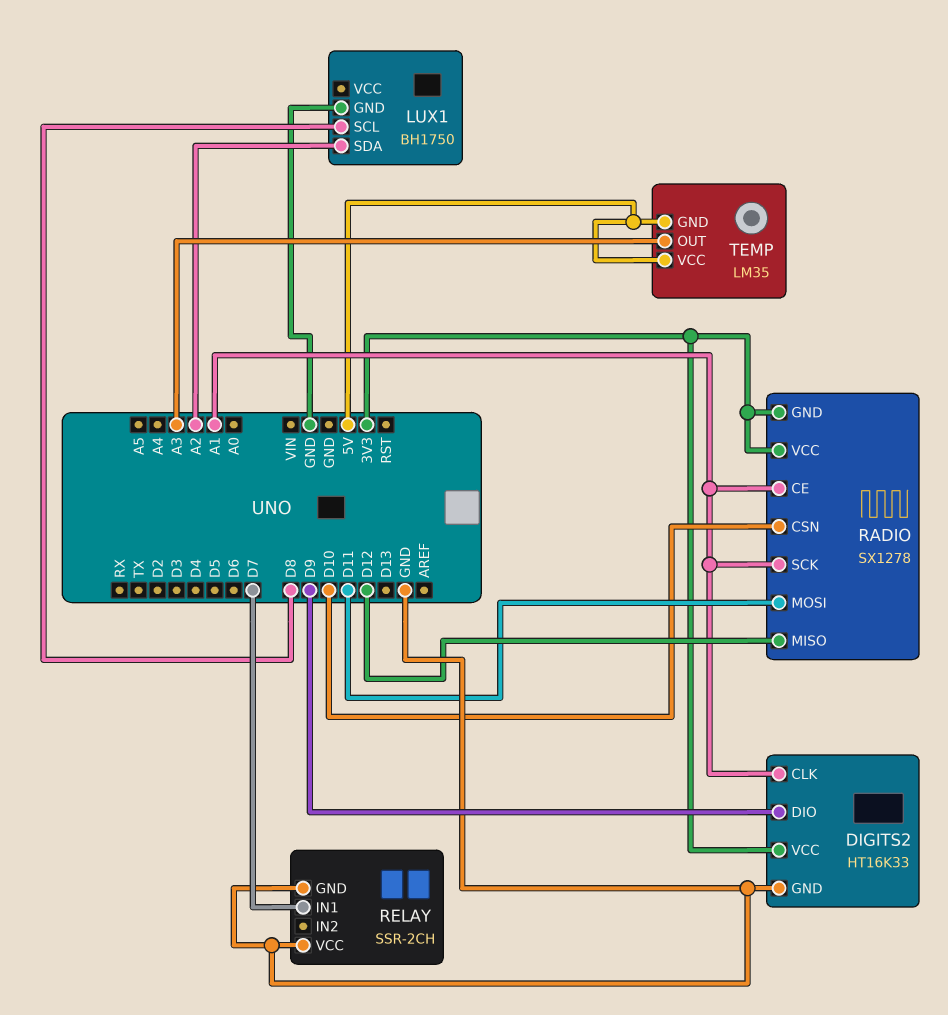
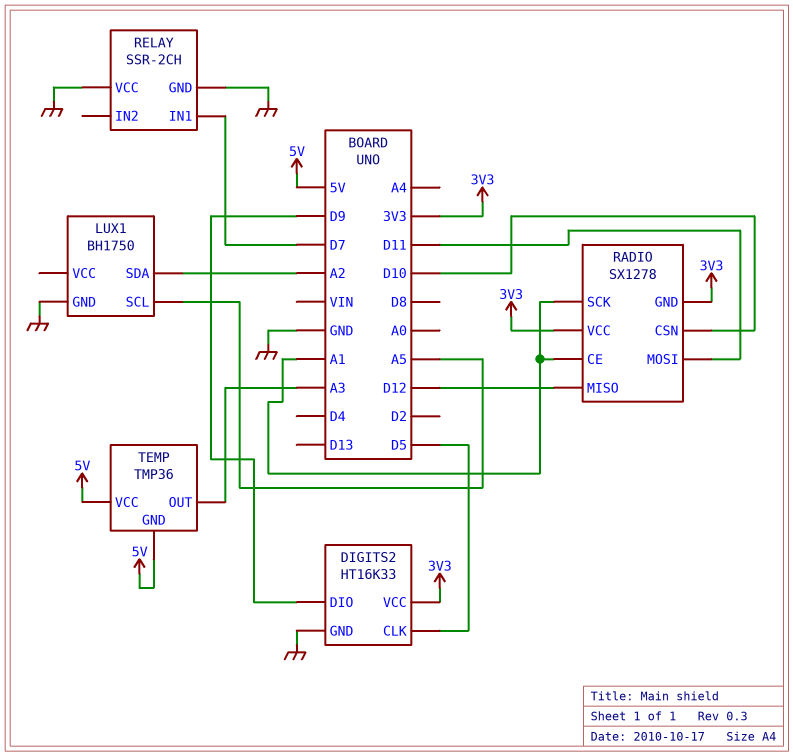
DIGITS2 pin CLK: A1 -> D5
LUX1 pin SCL: D8 -> A5
TEMP: LM35 -> TMP36

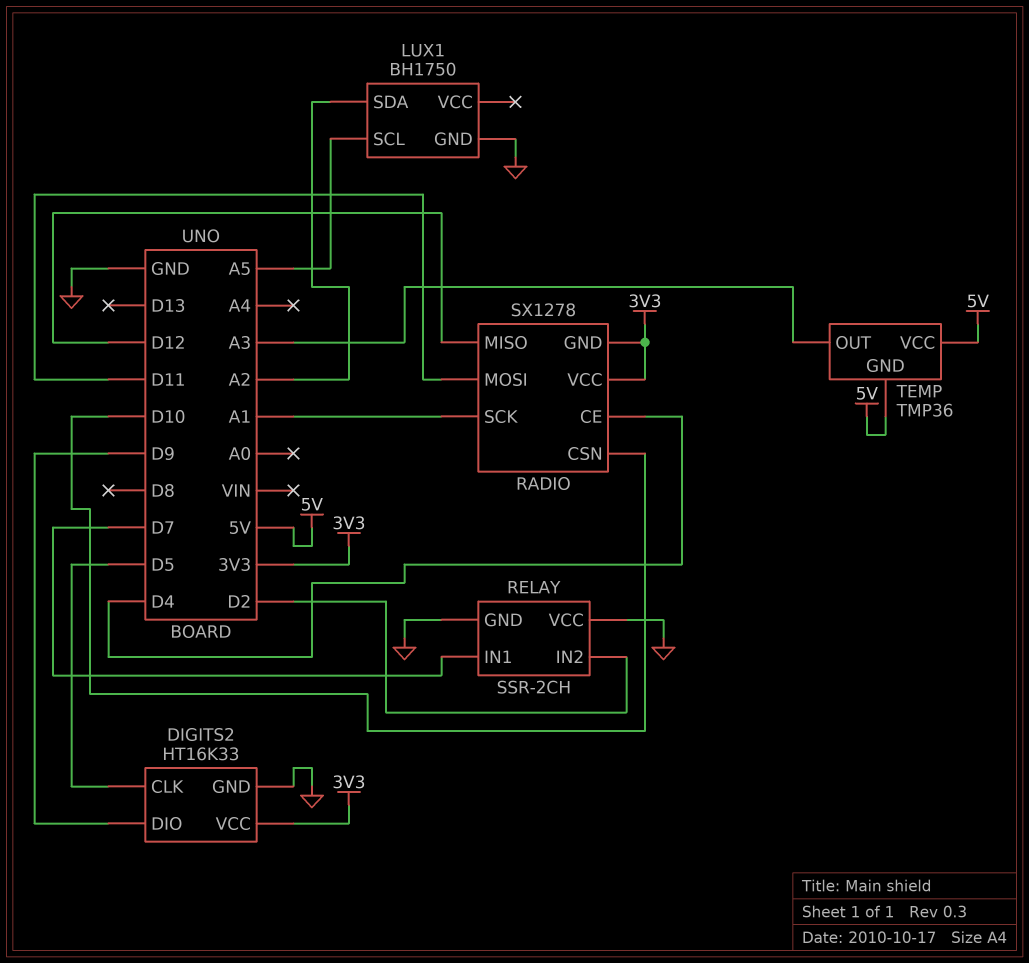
RADIO pin CE: A1 -> D4
RELAY pin IN2: none -> D2

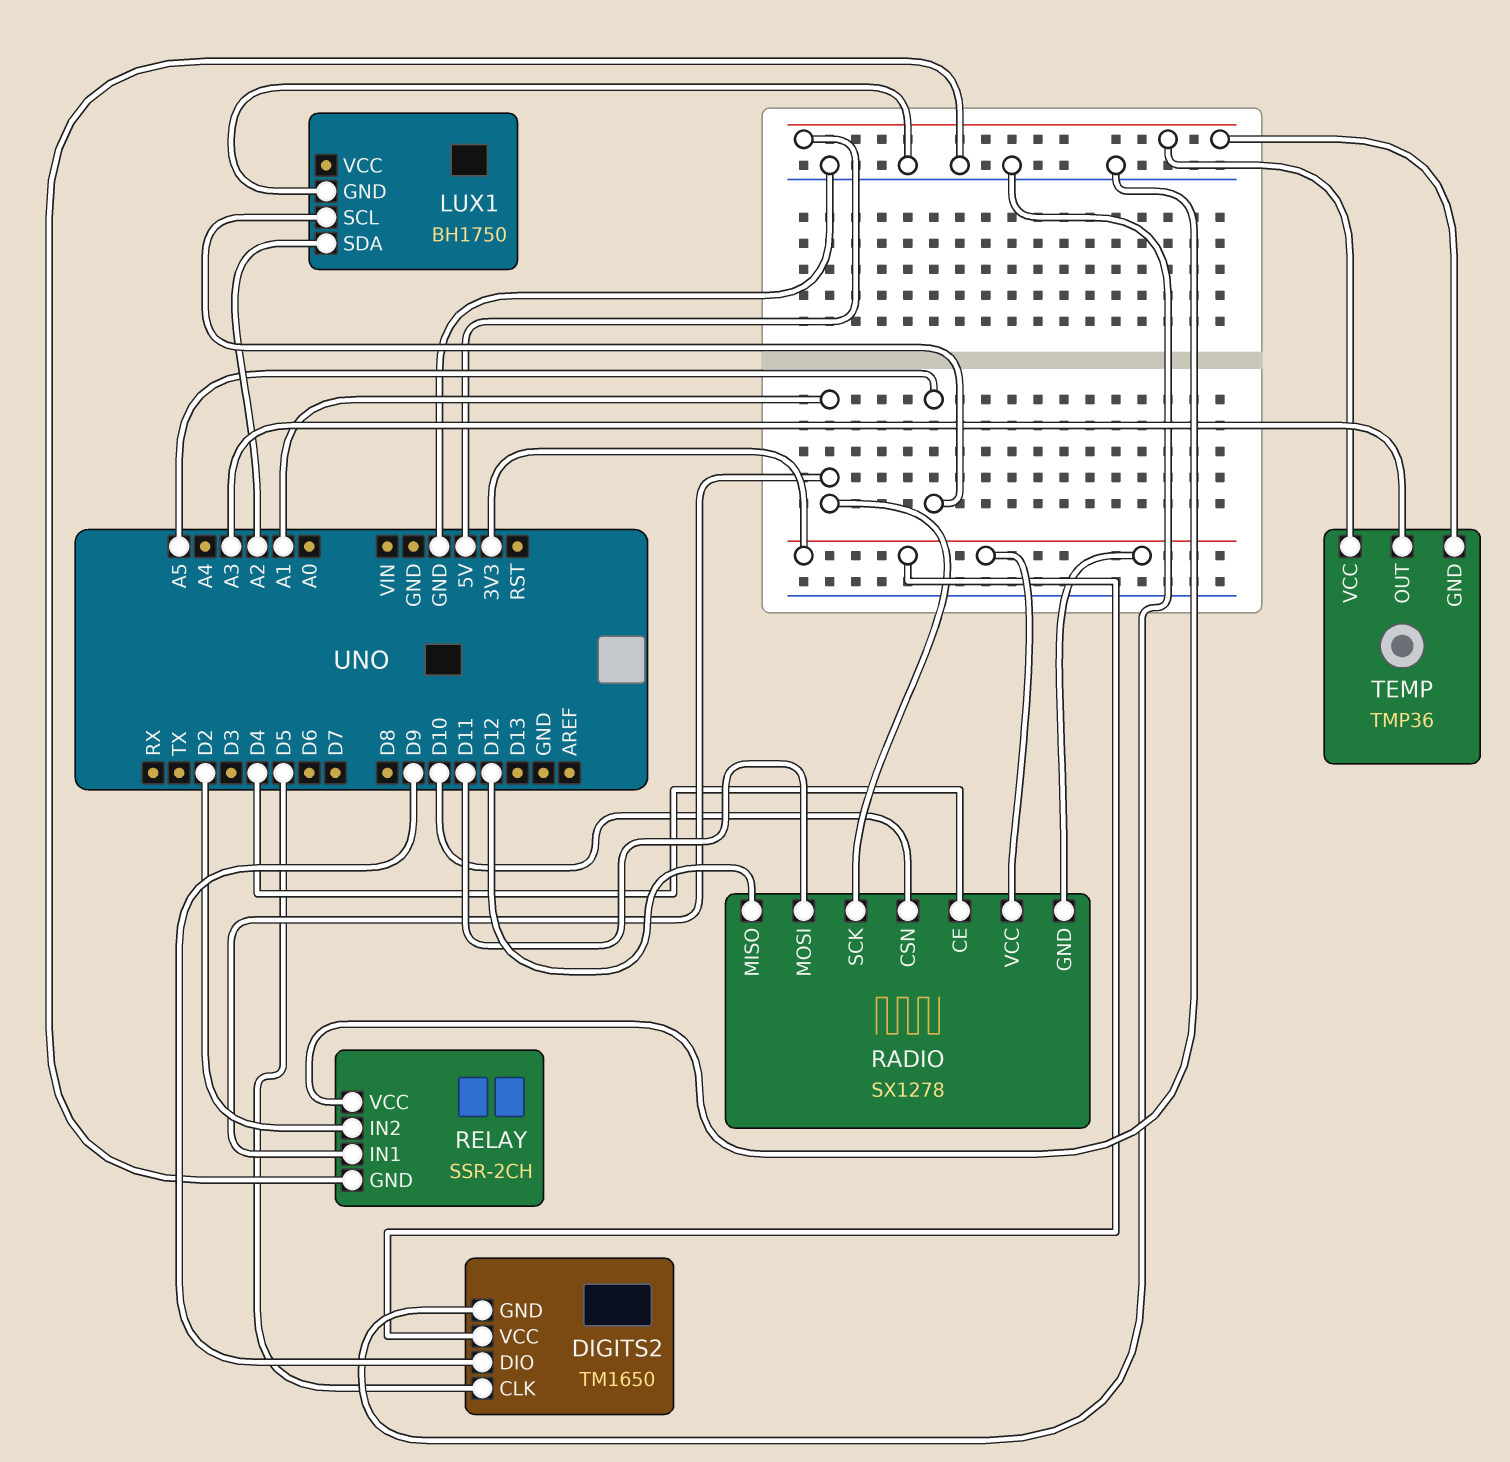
DIGITS2: HT16K33 -> TM1650
RELAY pin IN1: D7 -> A1

